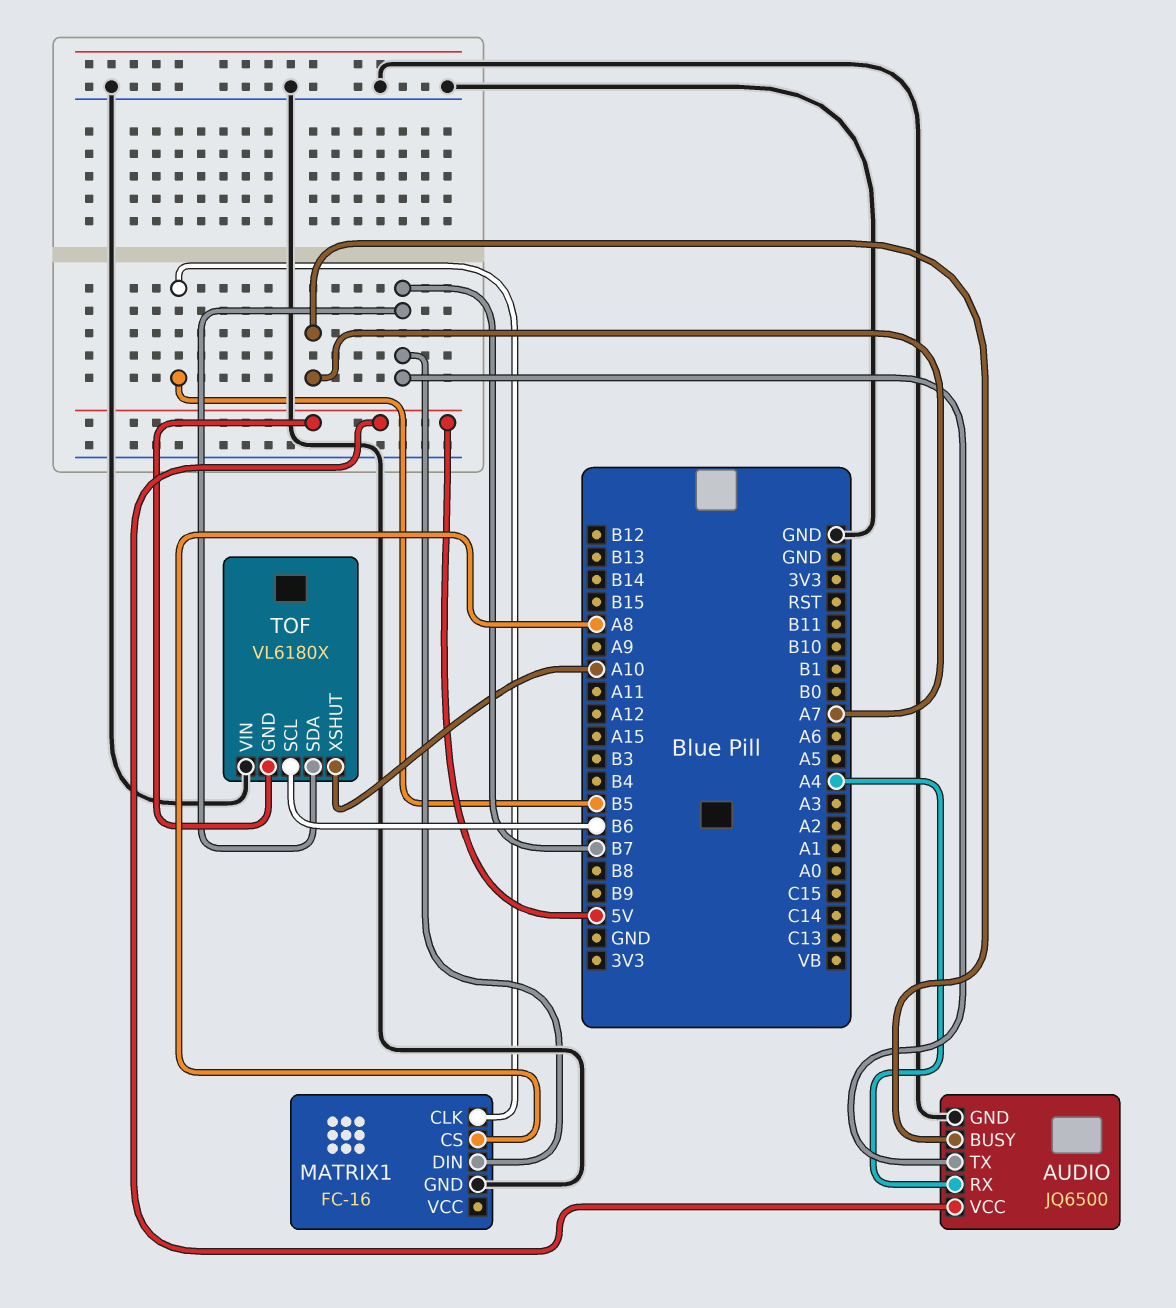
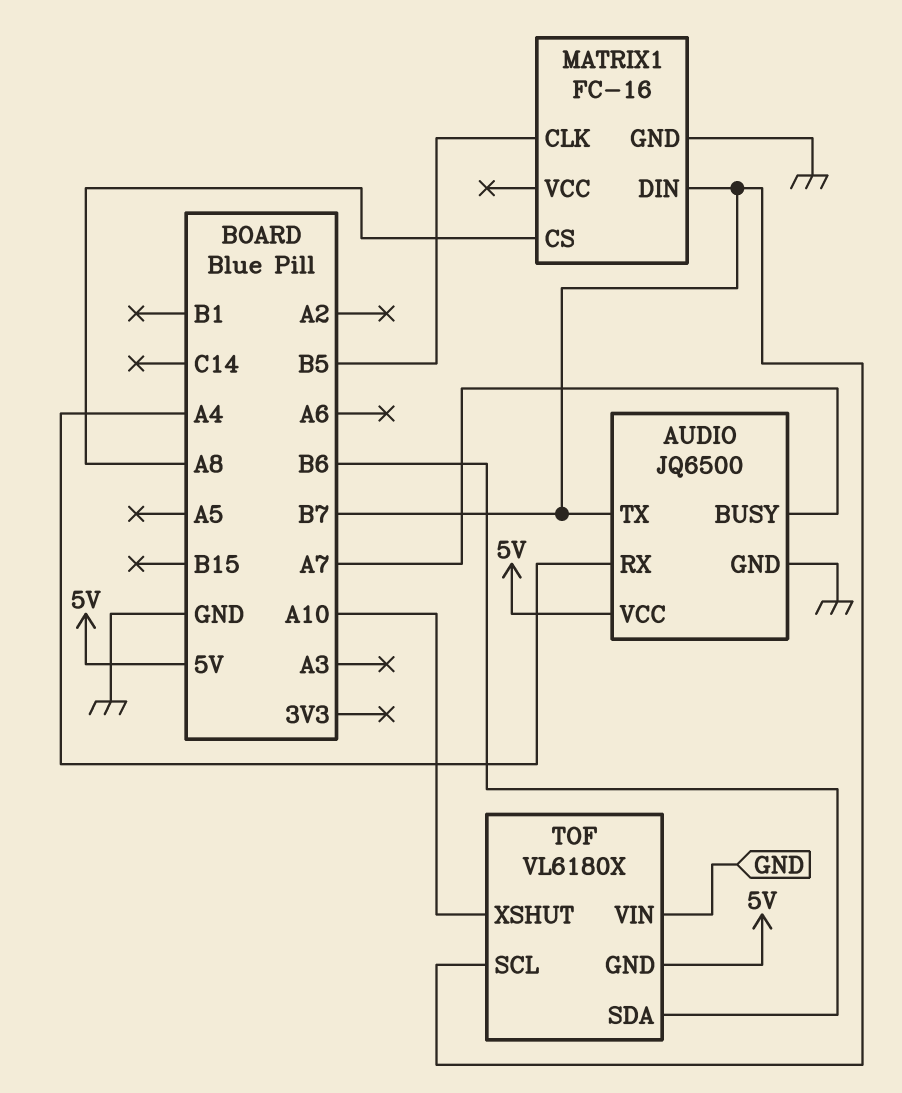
TOF pin SCL: B6 -> B7
TOF pin SDA: B7 -> B6

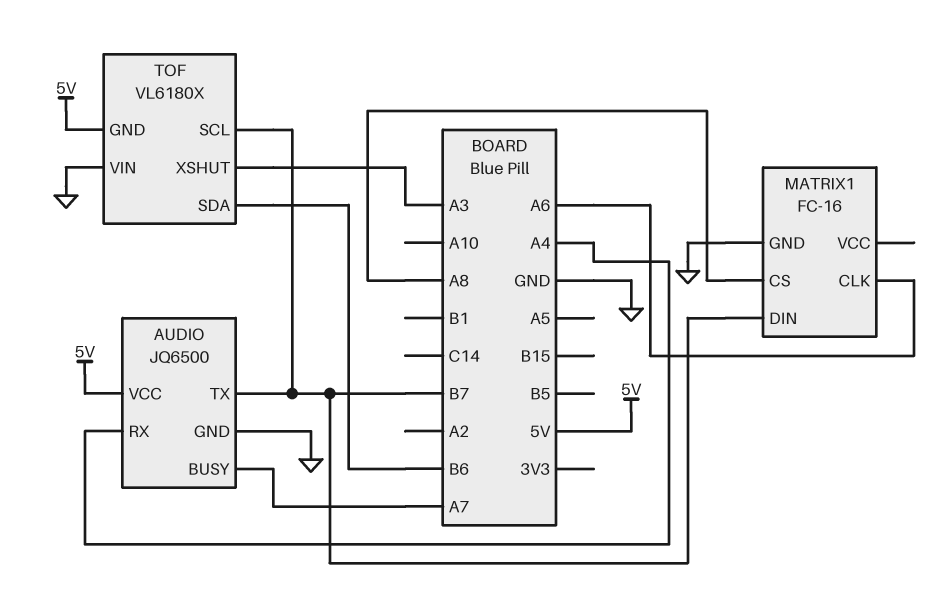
MATRIX1 pin CLK: B5 -> A6
TOF pin XSHUT: A10 -> A3

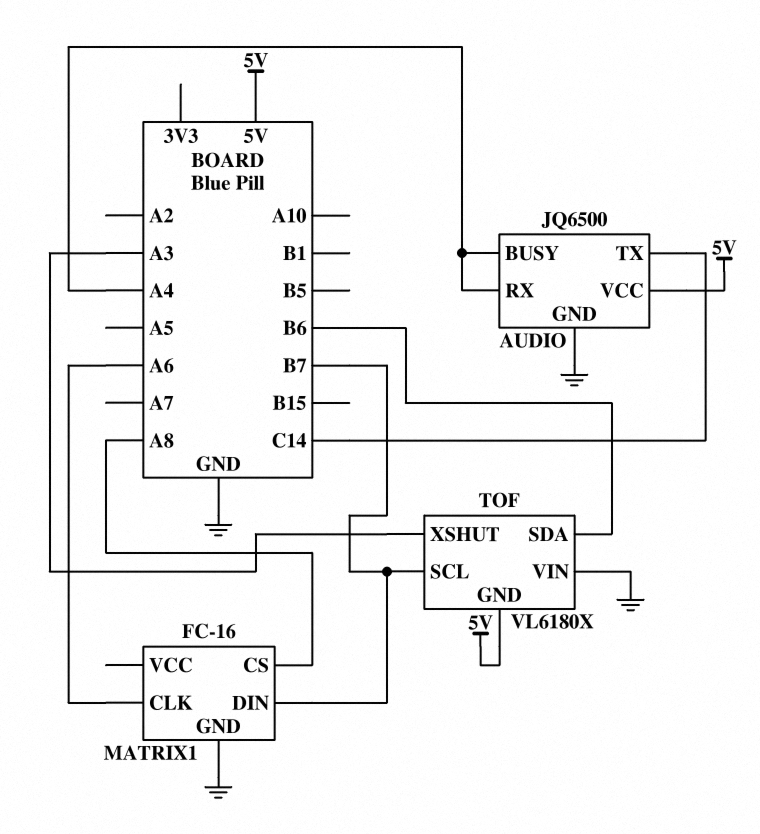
AUDIO pin BUSY: A7 -> A4
AUDIO pin TX: B7 -> C14

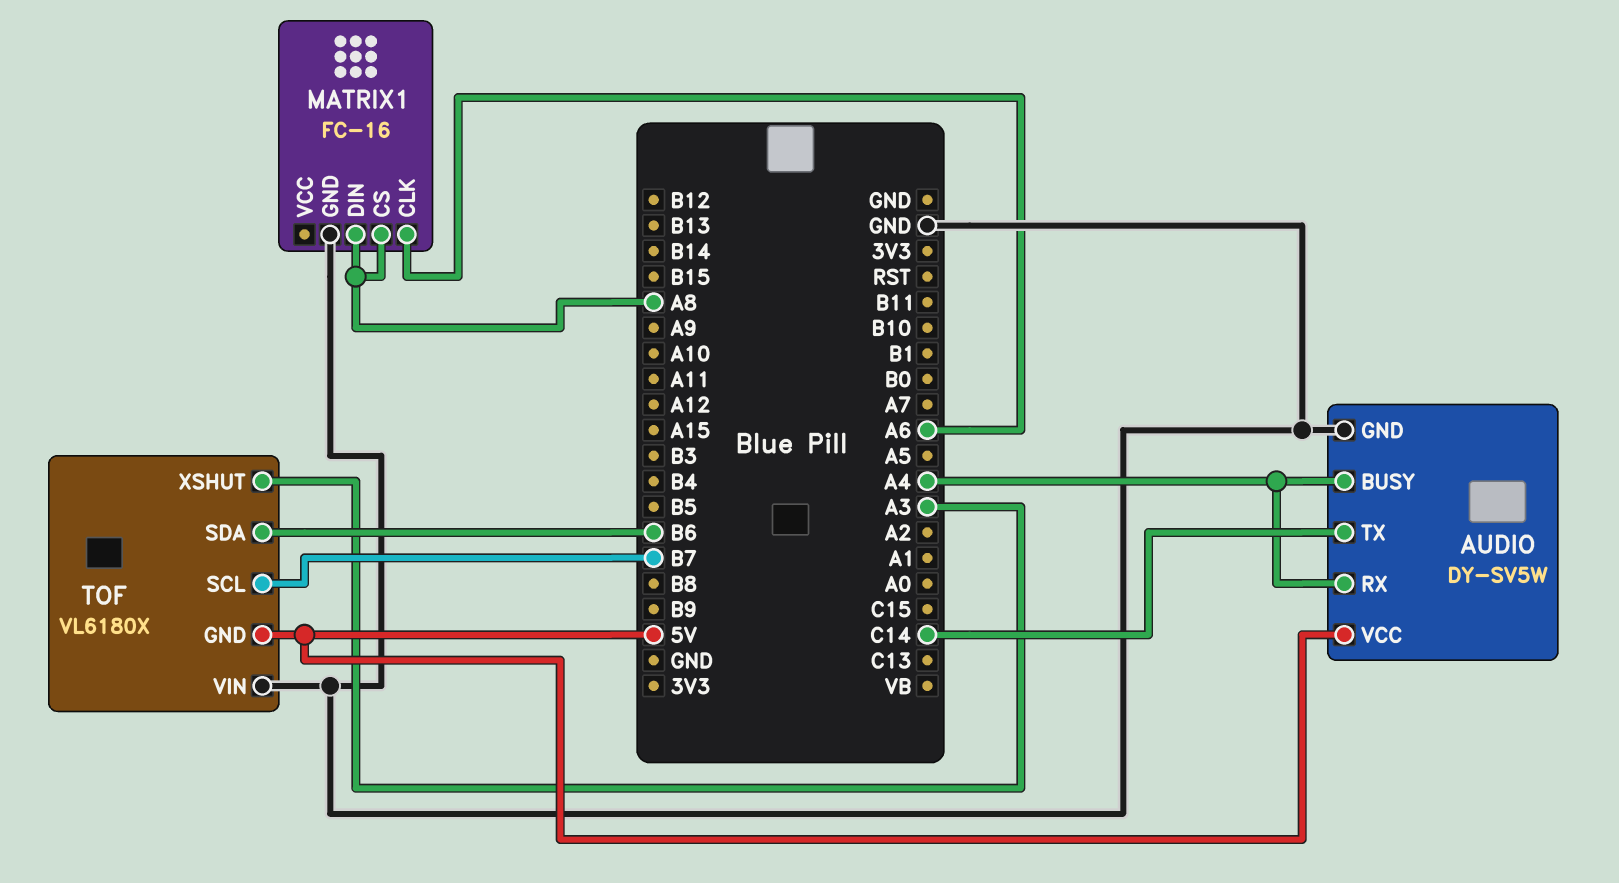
AUDIO: JQ6500 -> DY-SV5W
MATRIX1 pin DIN: B7 -> A8

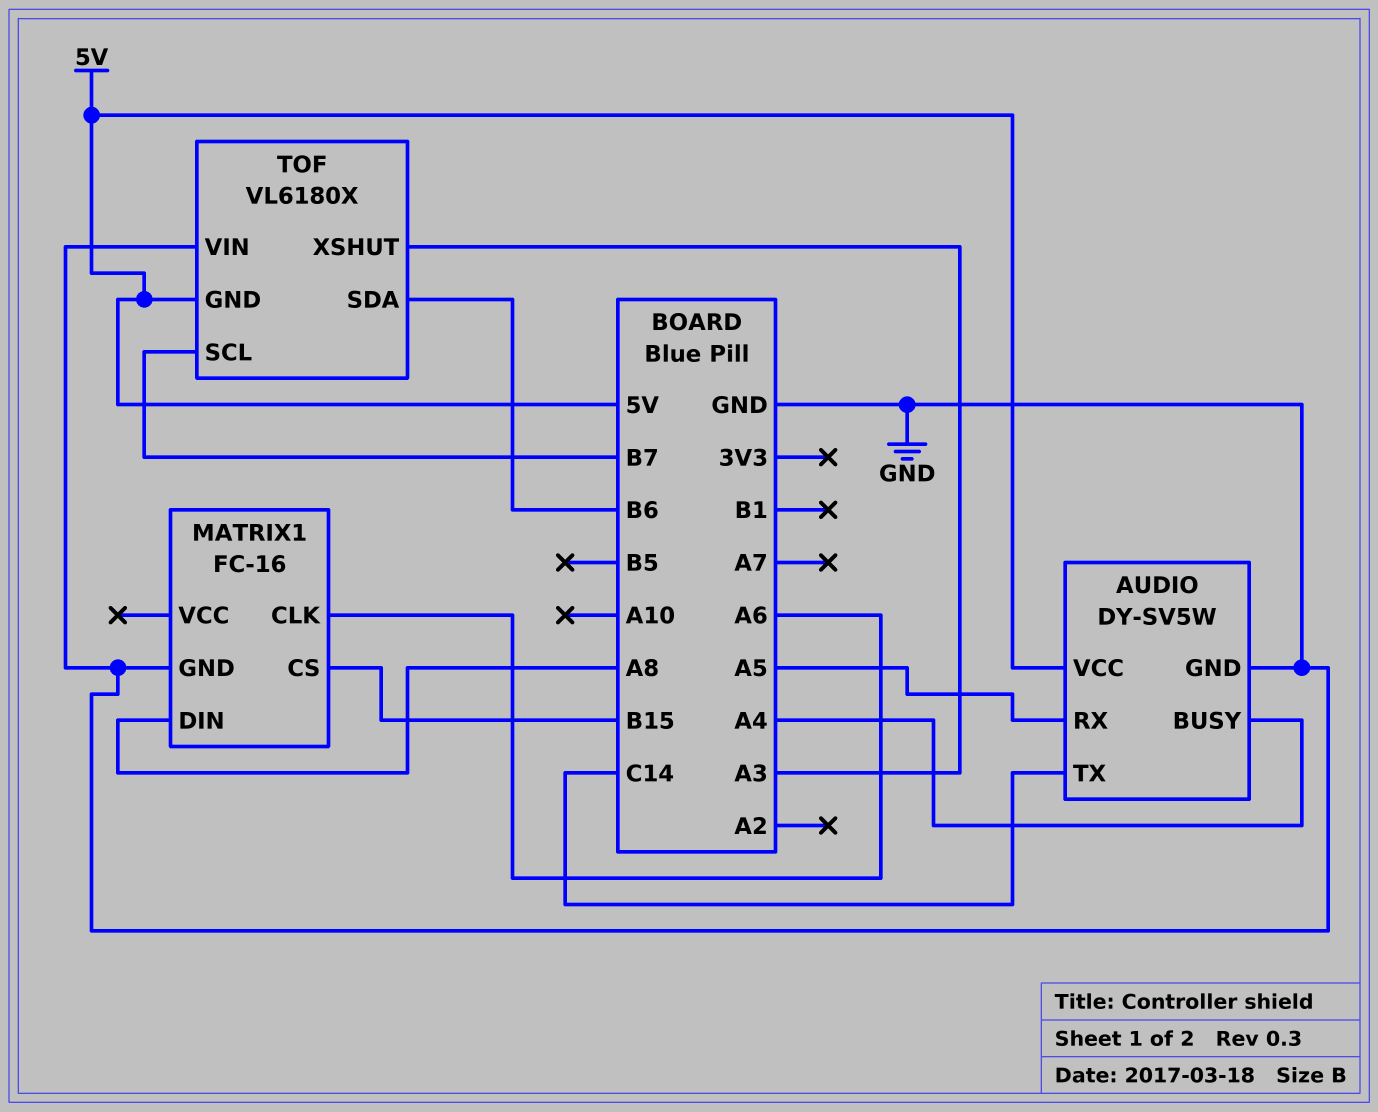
AUDIO pin RX: A4 -> A5
MATRIX1 pin CS: A8 -> B15

